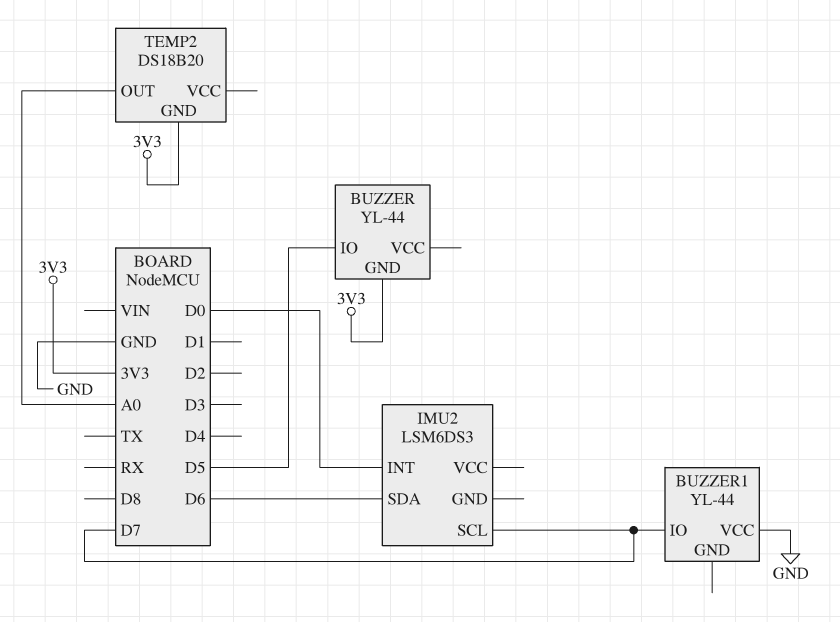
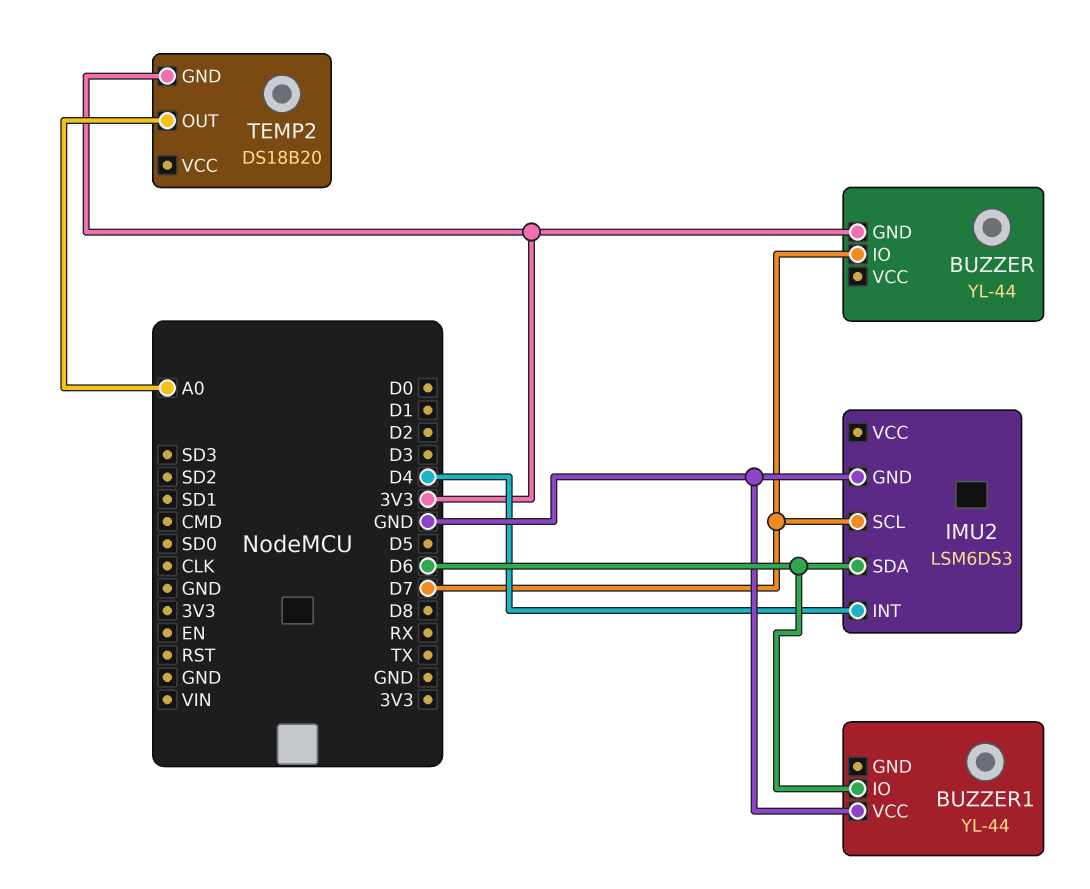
BUZZER pin IO: D5 -> D7
BUZZER1 pin IO: D7 -> D6
IMU2 pin GND: none -> GND
IMU2 pin INT: D0 -> D4

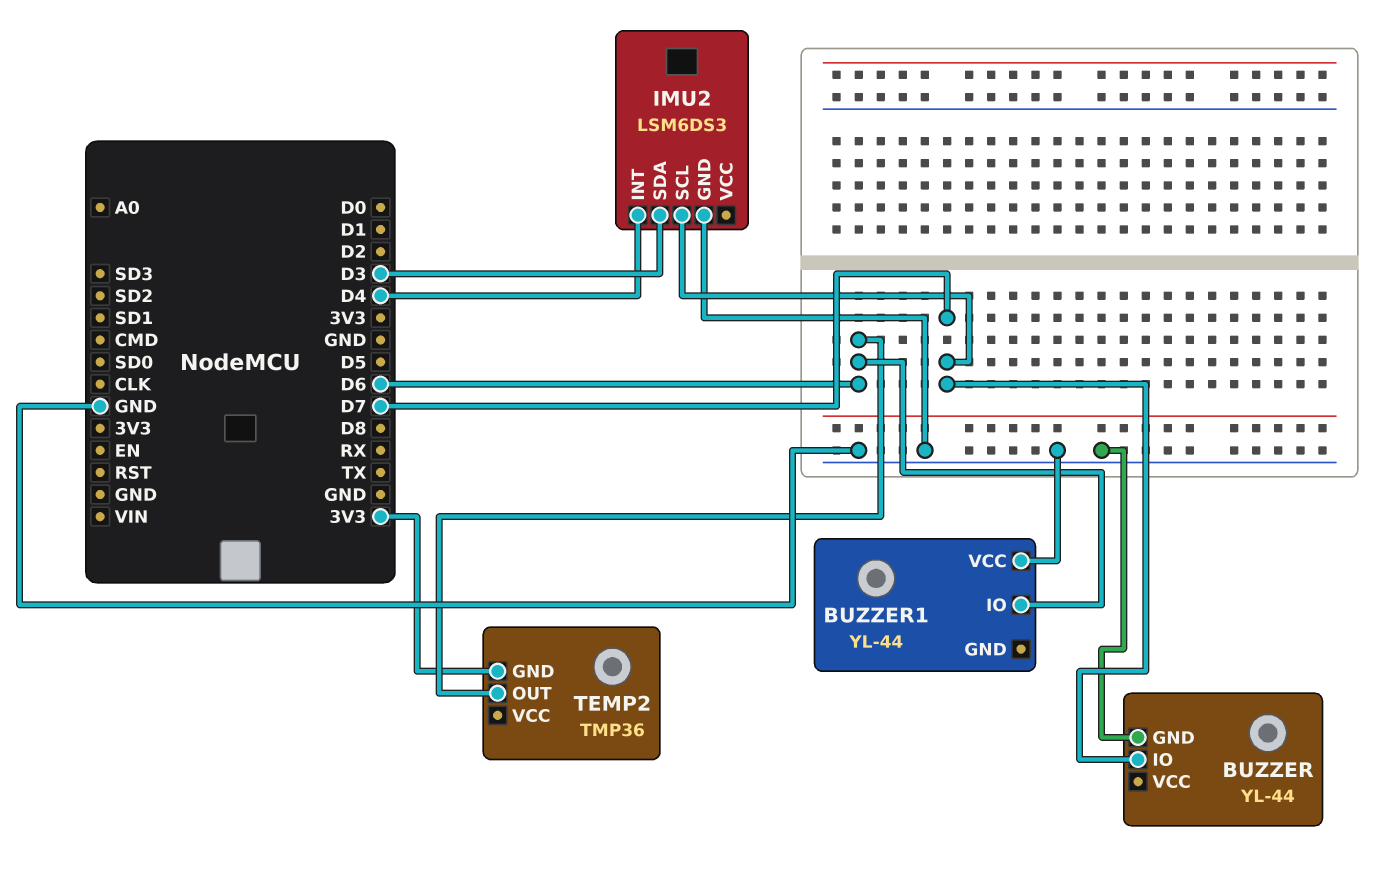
BUZZER pin GND: 3V3 -> GND
IMU2 pin SDA: D6 -> D3
TEMP2: DS18B20 -> TMP36
TEMP2 pin OUT: A0 -> D6

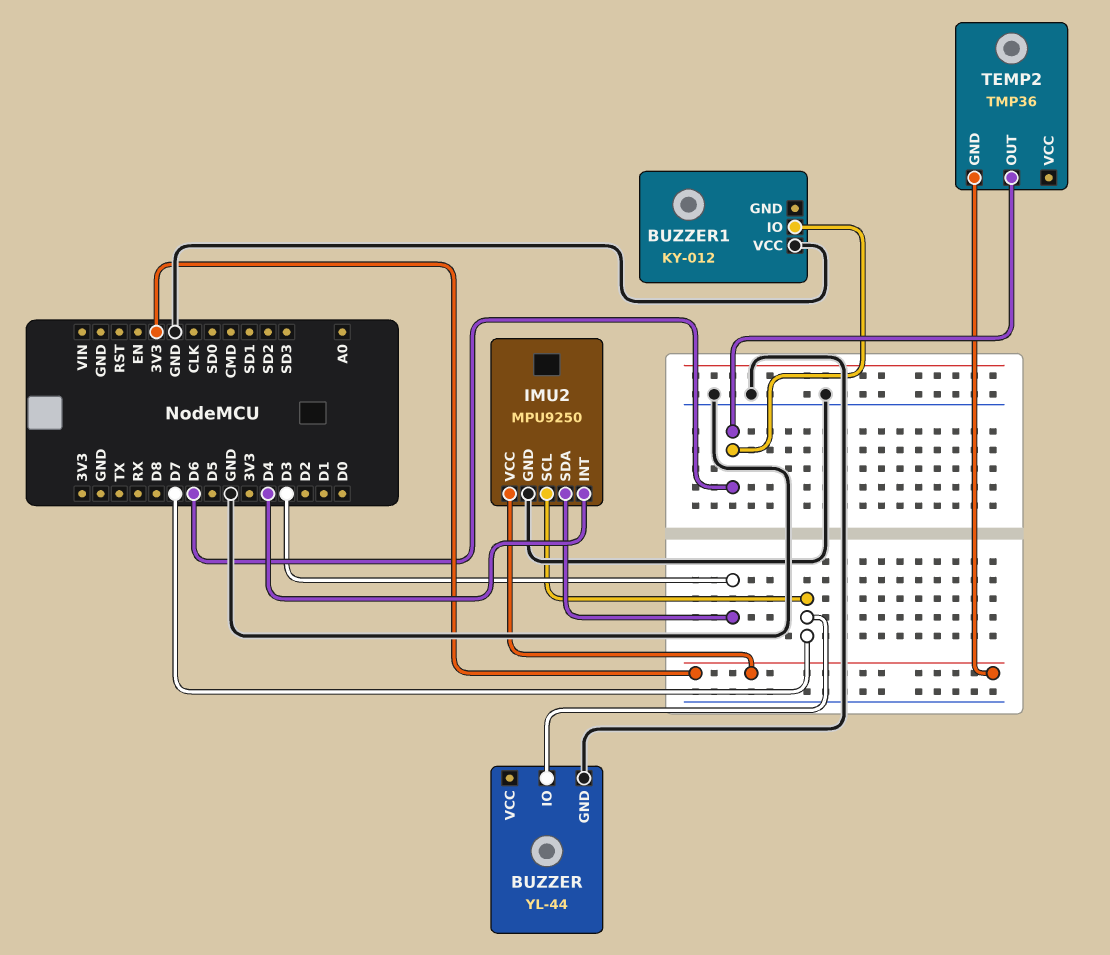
BUZZER1: YL-44 -> KY-012
IMU2: LSM6DS3 -> MPU9250
IMU2 pin VCC: none -> 3V3

